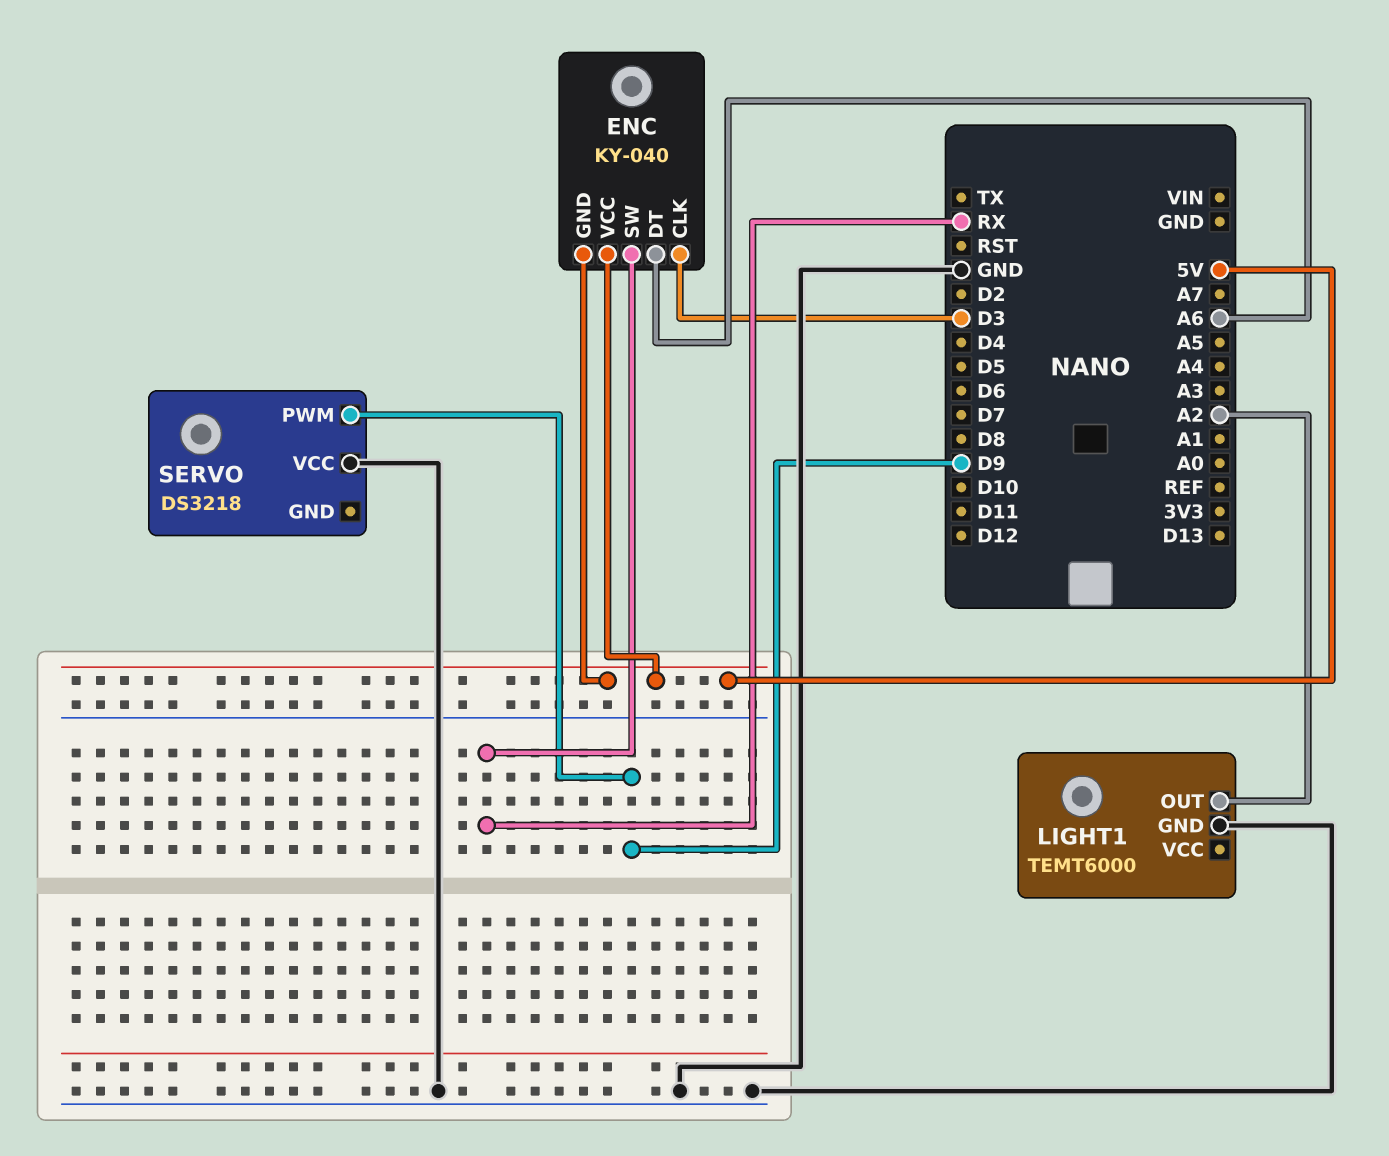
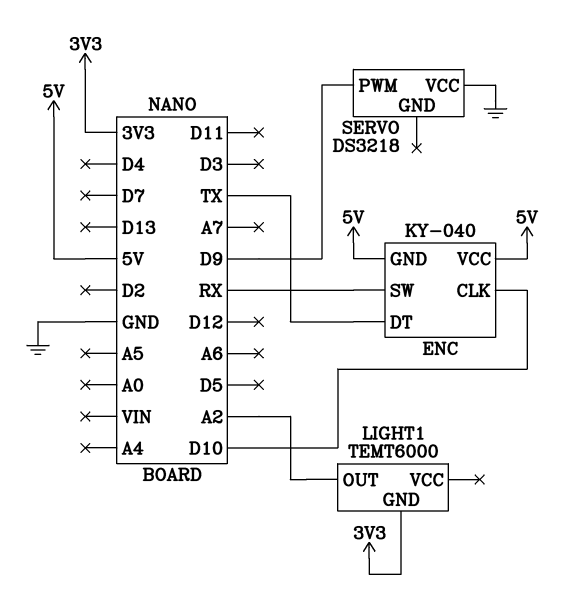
ENC pin CLK: D3 -> D10
ENC pin DT: A6 -> TX
LIGHT1 pin GND: GND -> 3V3

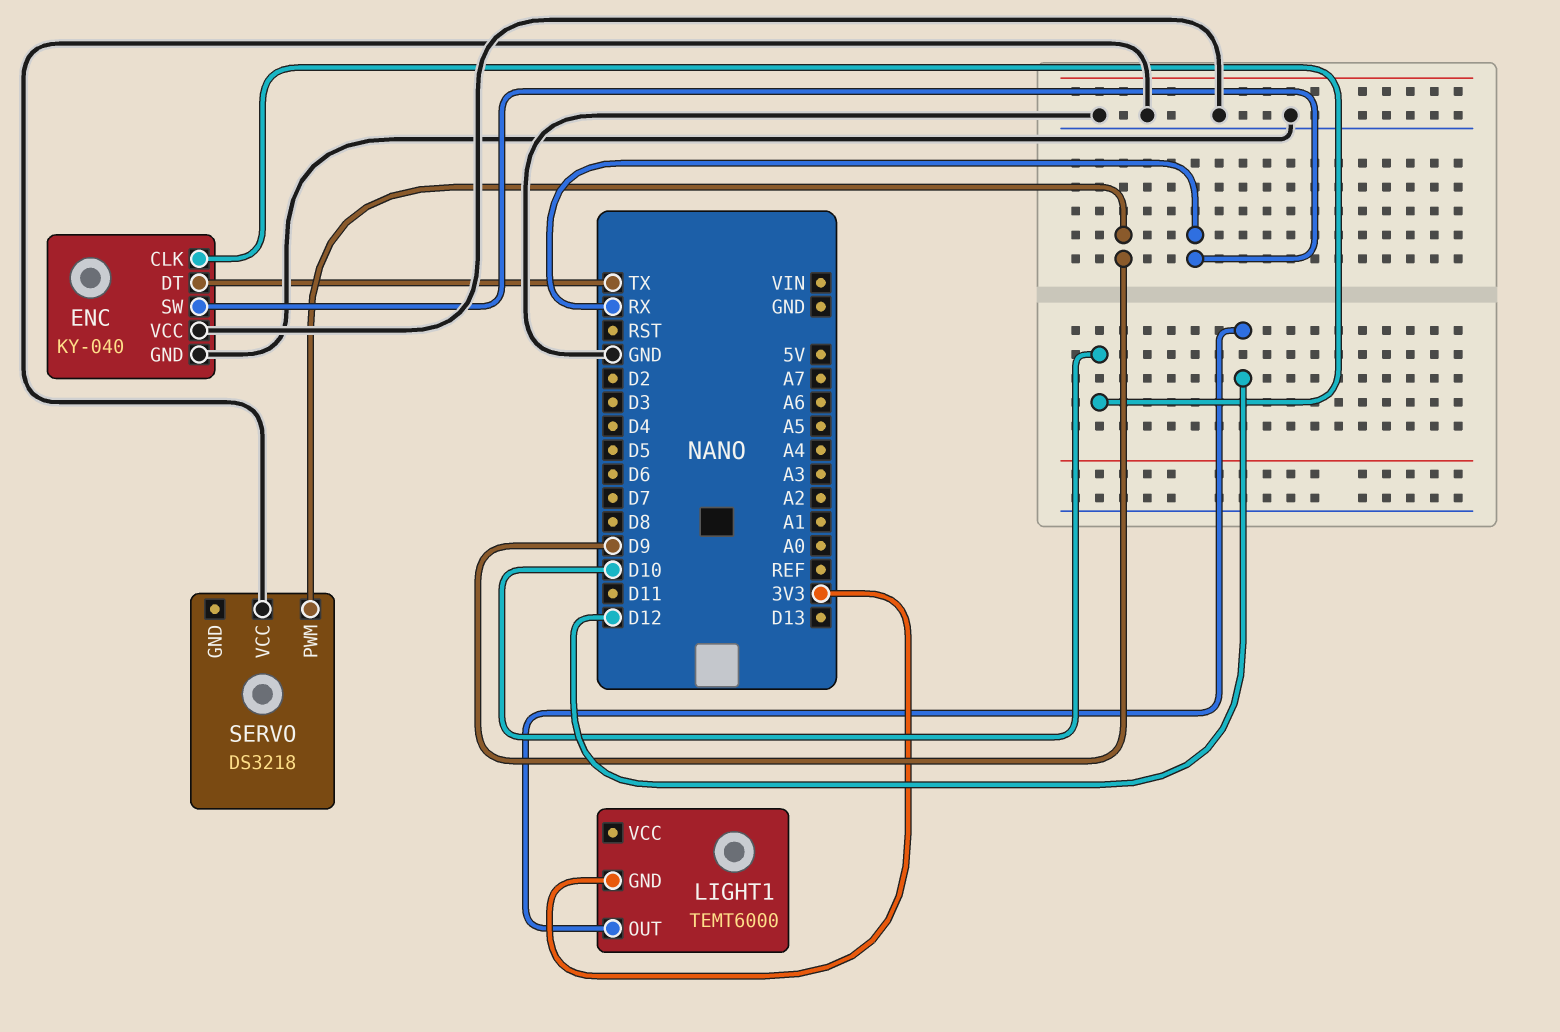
ENC pin GND: 5V -> GND
ENC pin VCC: 5V -> GND
LIGHT1 pin OUT: A2 -> D12

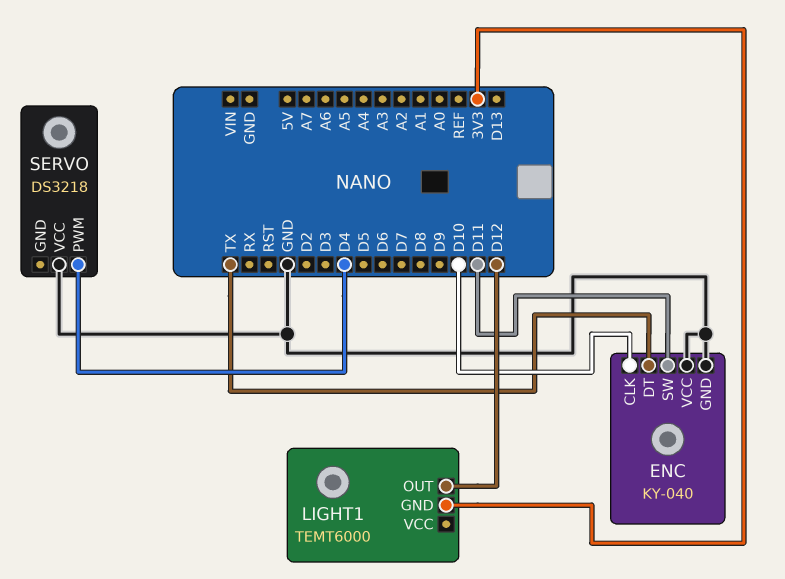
ENC pin SW: RX -> D11
SERVO pin PWM: D9 -> D4

